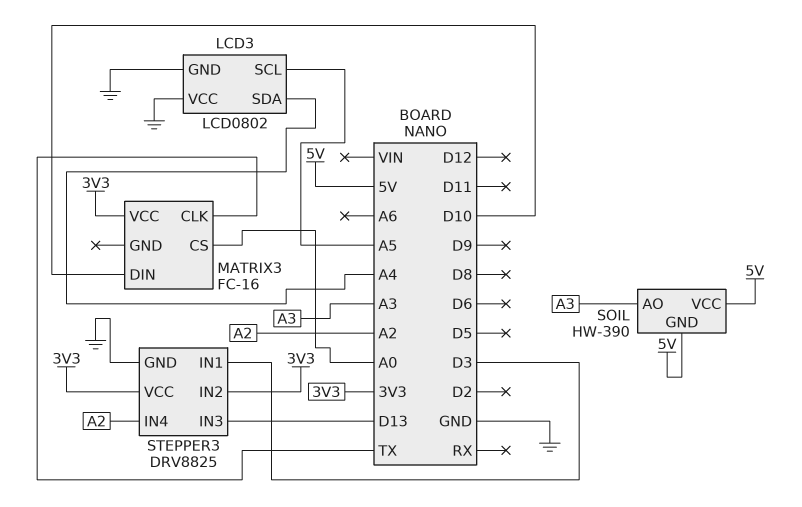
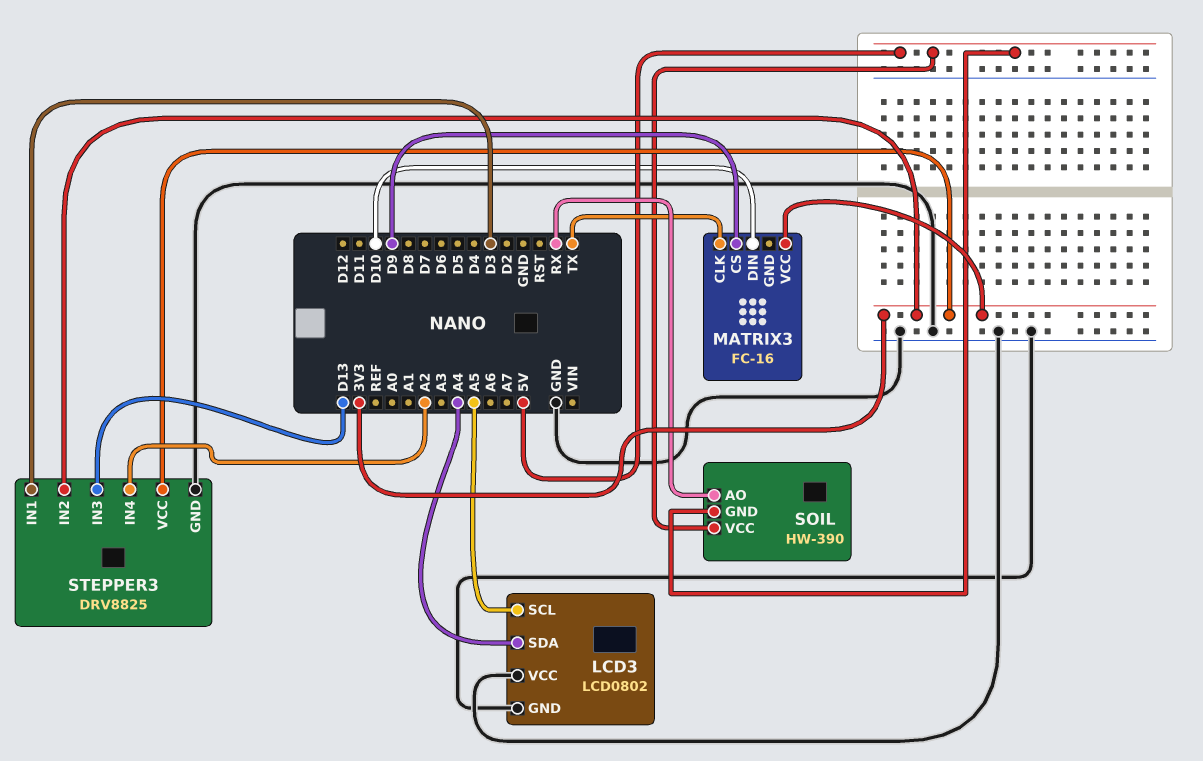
MATRIX3 pin CS: A0 -> D9
SOIL pin AO: A3 -> RX

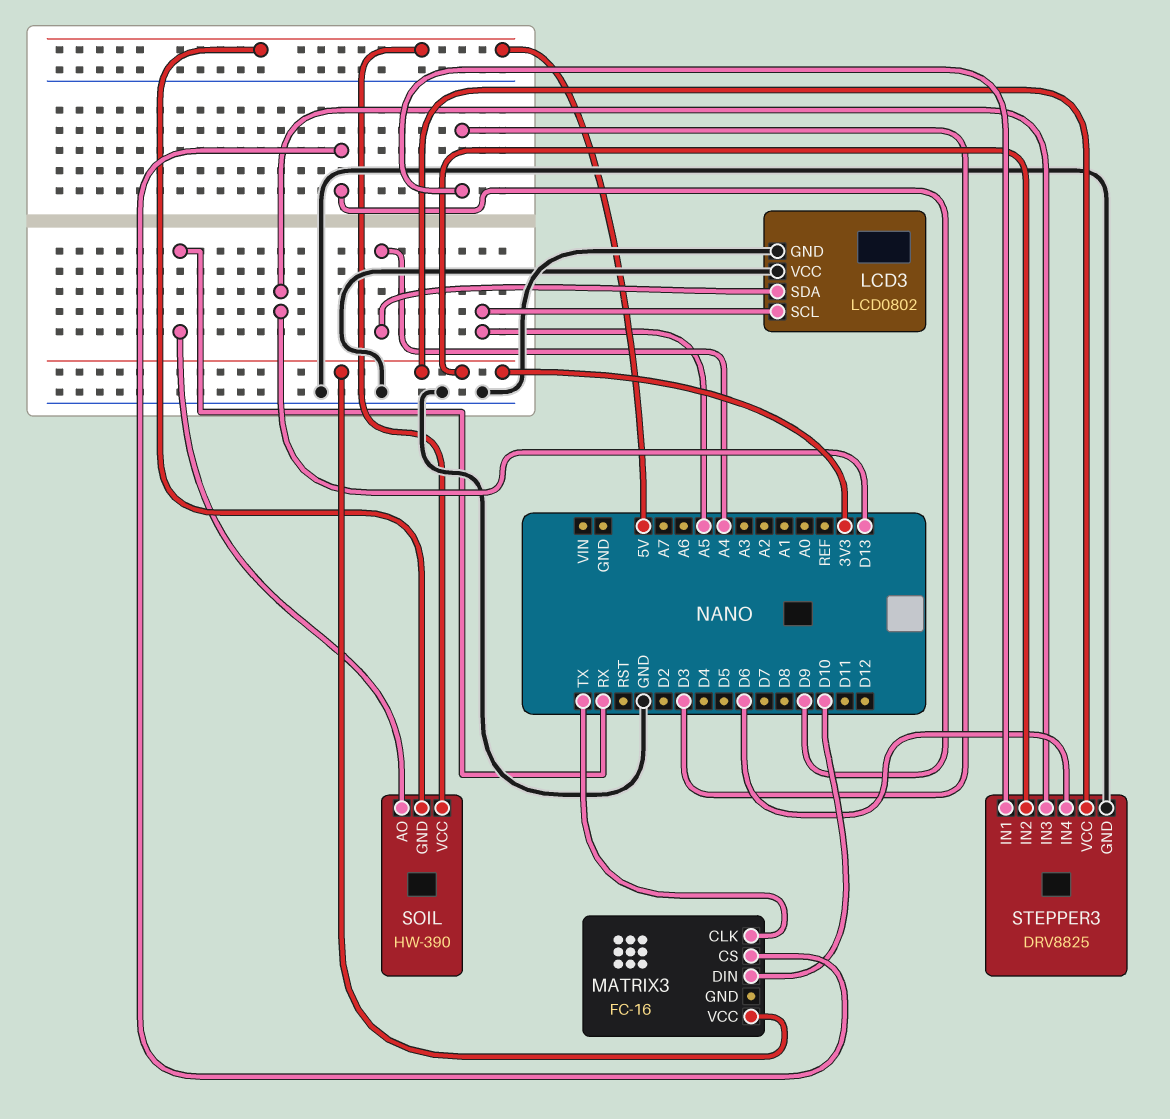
STEPPER3 pin IN4: A2 -> D6

